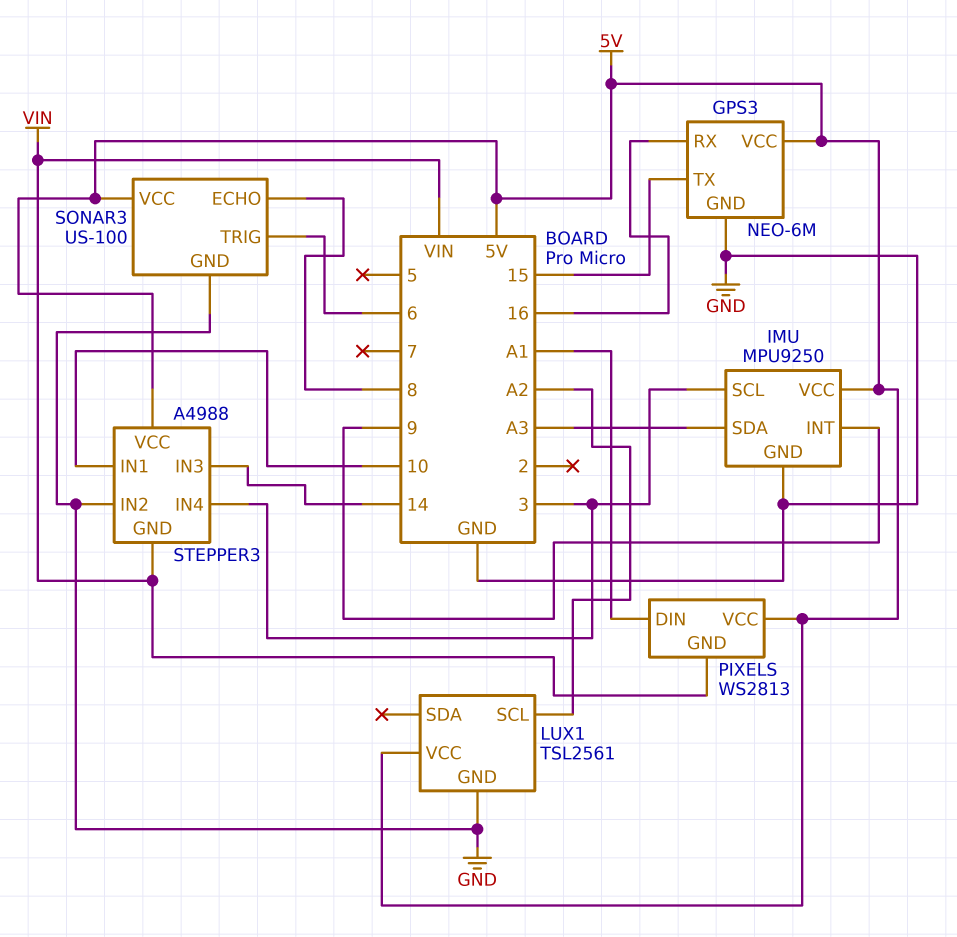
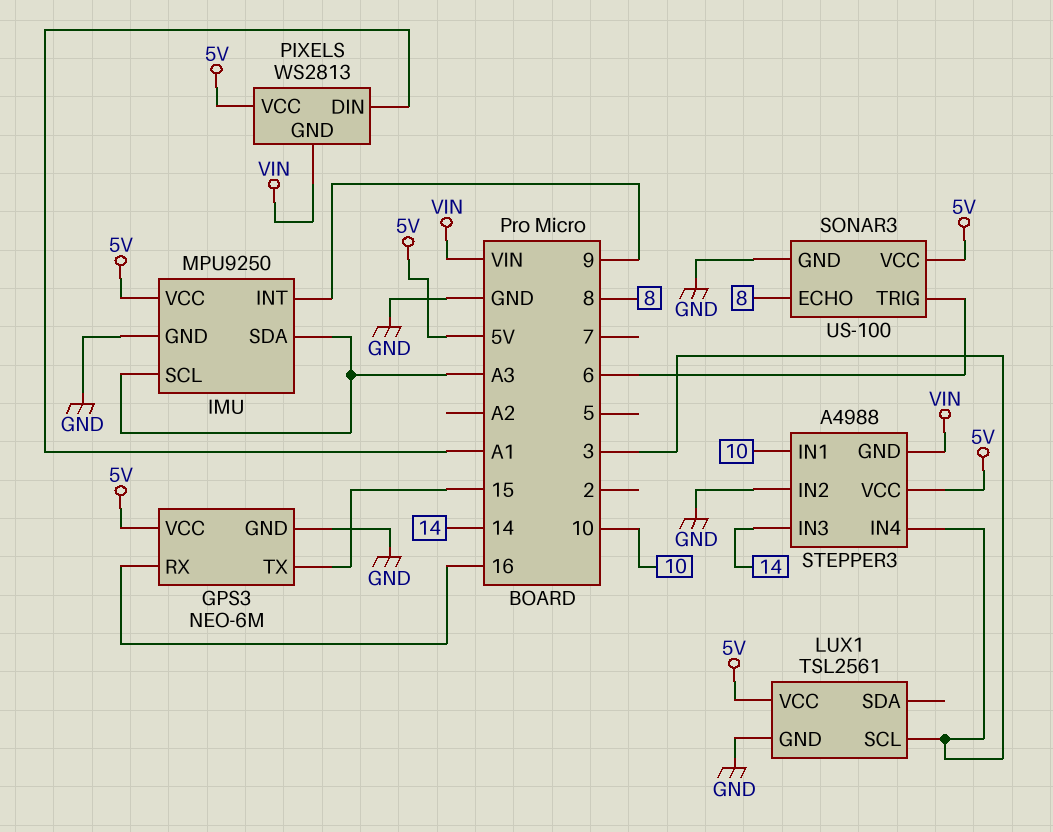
IMU pin SCL: 3 -> A3
LUX1 pin SCL: A2 -> 3

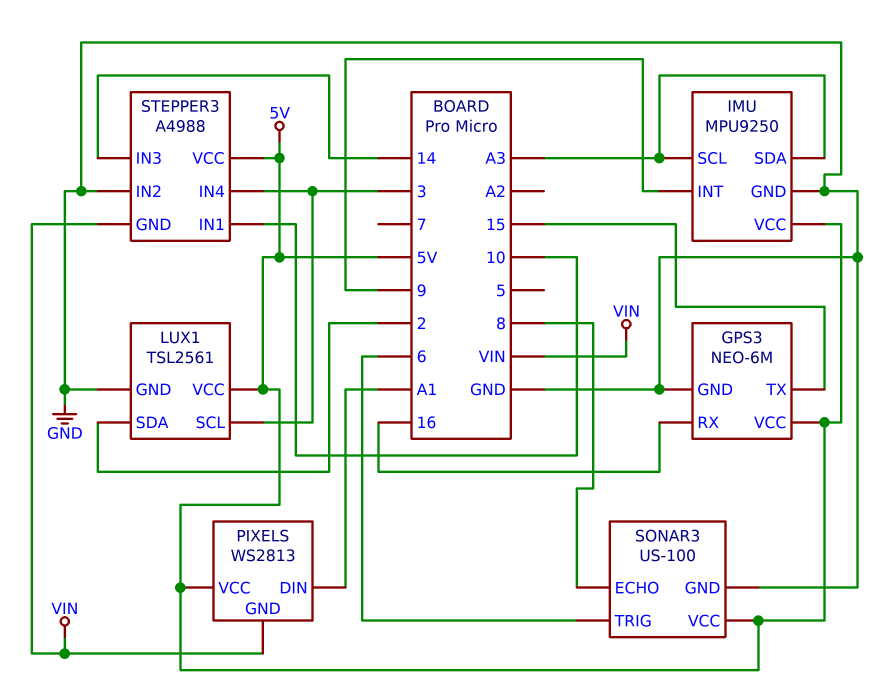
LUX1 pin SDA: none -> 2

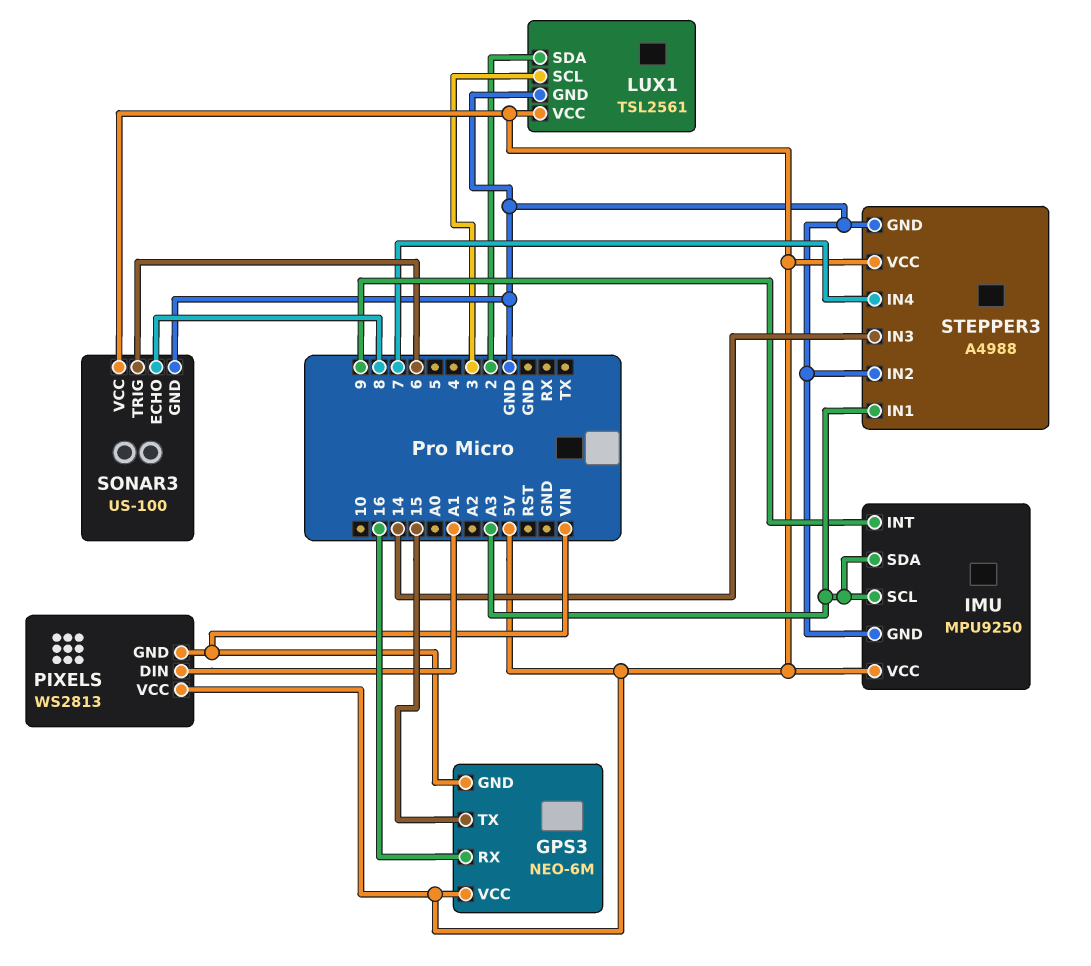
GPS3 pin GND: GND -> VIN
STEPPER3 pin GND: VIN -> GND
STEPPER3 pin IN1: 10 -> A3
STEPPER3 pin IN4: 3 -> 7

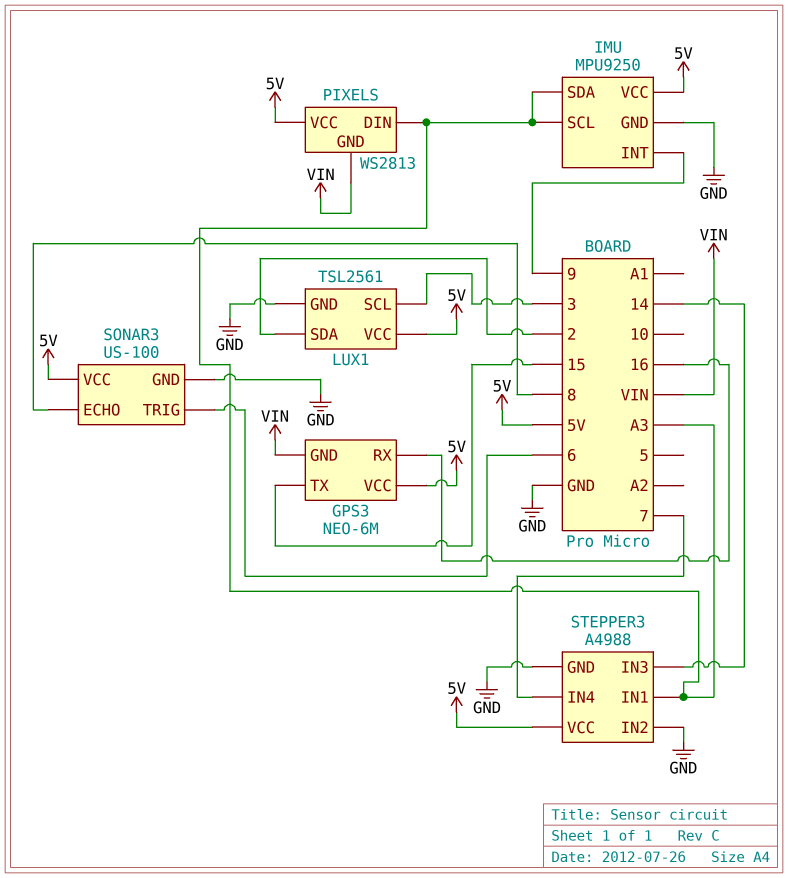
PIXELS pin DIN: A1 -> A3

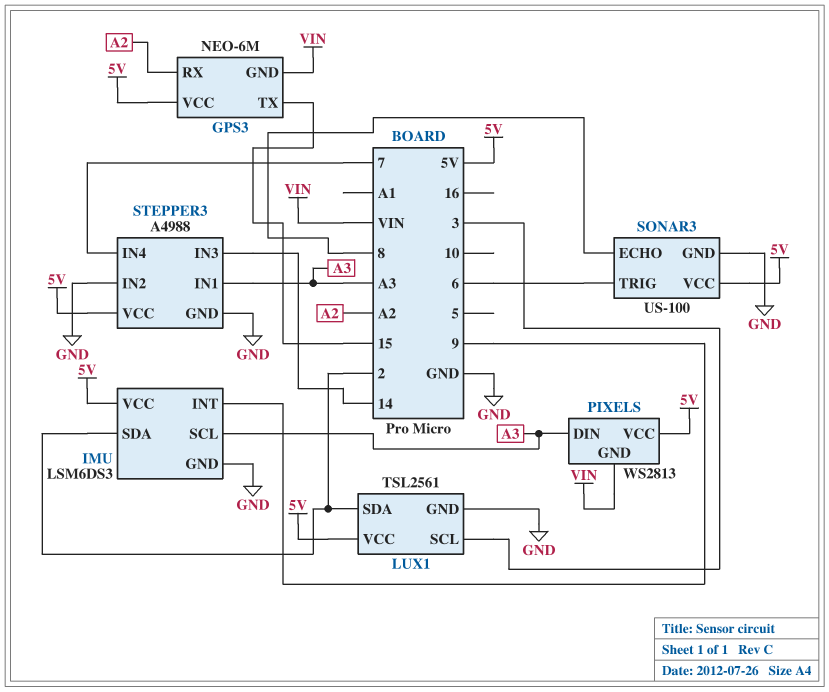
GPS3 pin RX: 16 -> A2
IMU: MPU9250 -> LSM6DS3
IMU pin SDA: A3 -> 2

